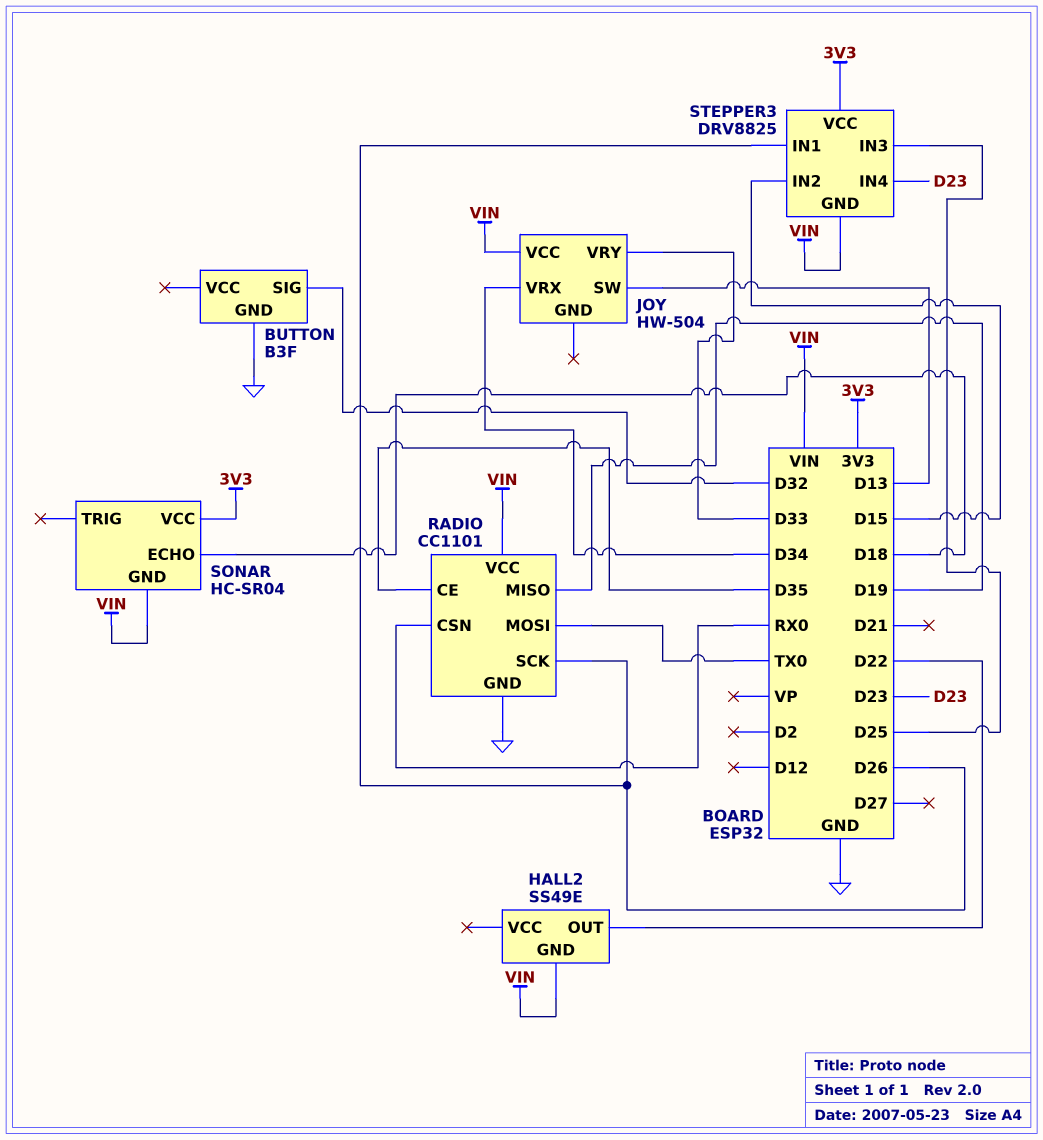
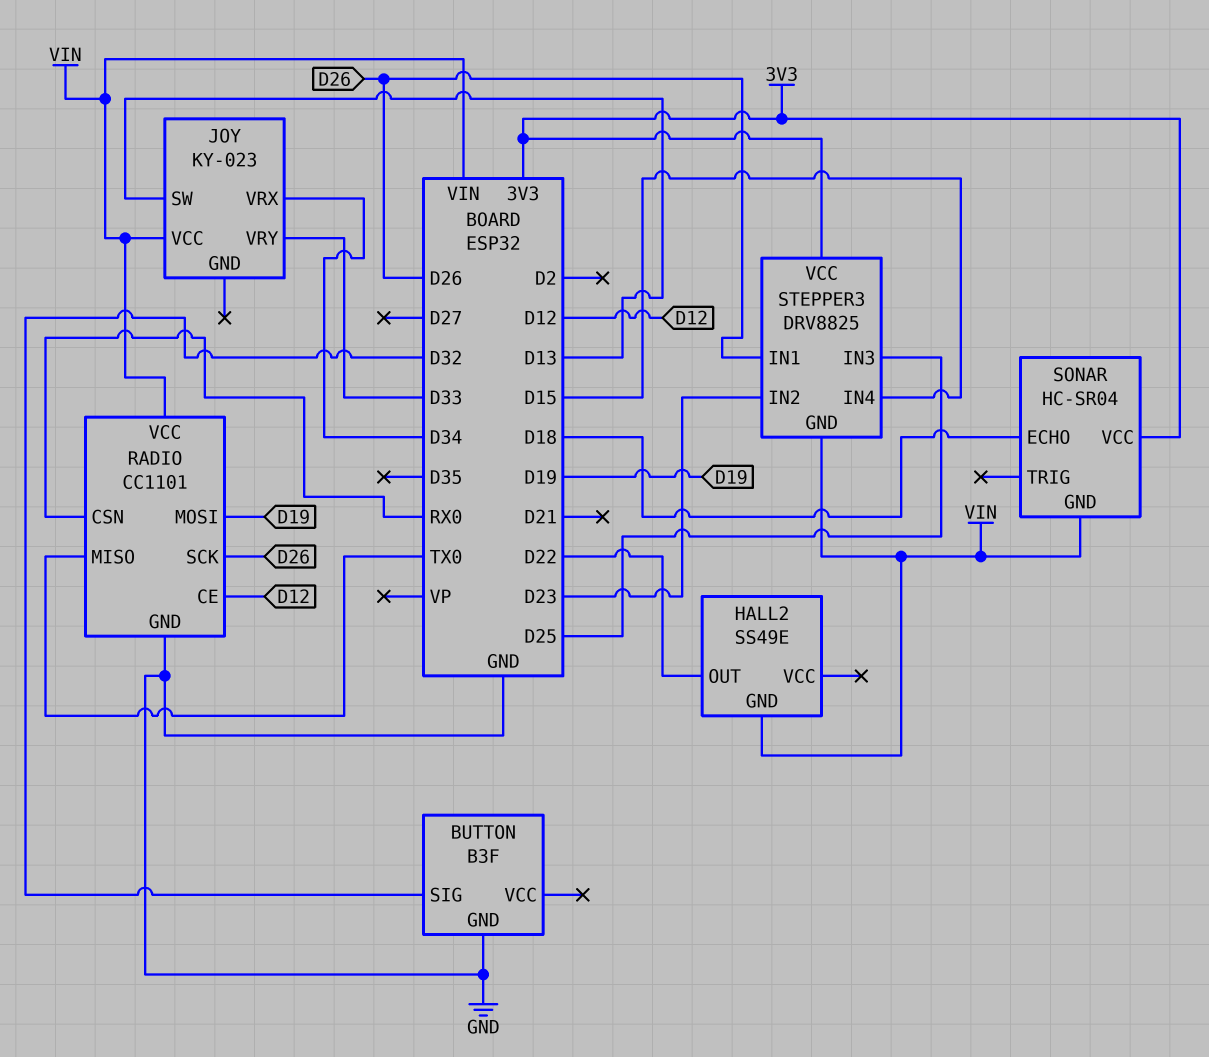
JOY: HW-504 -> KY-023
RADIO pin CE: D35 -> D12
RADIO pin MISO: D19 -> TX0
RADIO pin MOSI: TX0 -> D19
STEPPER3 pin IN2: D15 -> D23
STEPPER3 pin IN4: D23 -> D15

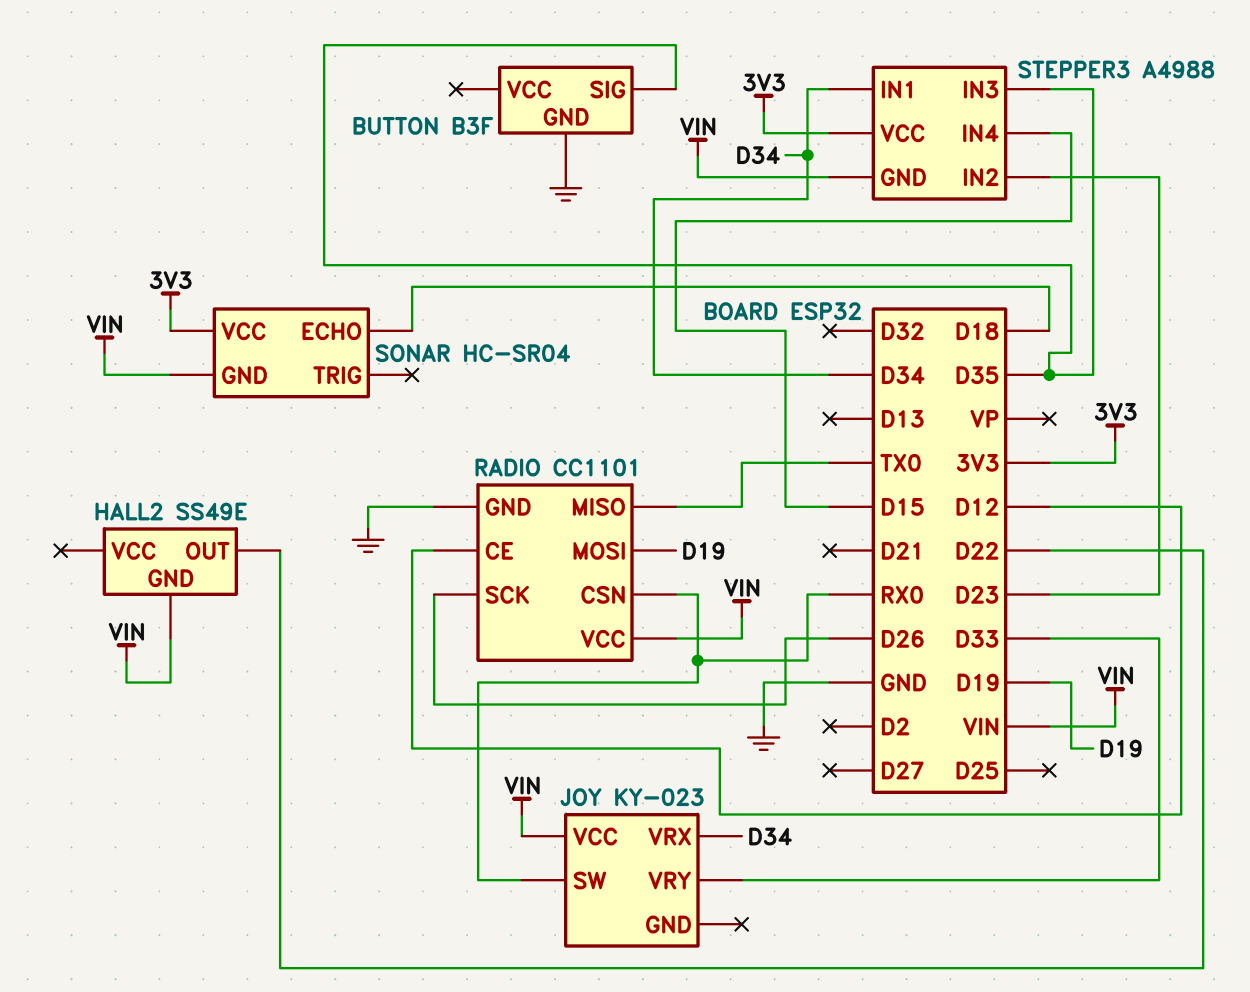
BUTTON pin SIG: D32 -> D35
JOY pin SW: D13 -> RX0
STEPPER3: DRV8825 -> A4988
STEPPER3 pin IN1: D26 -> D34
STEPPER3 pin IN3: D25 -> D35

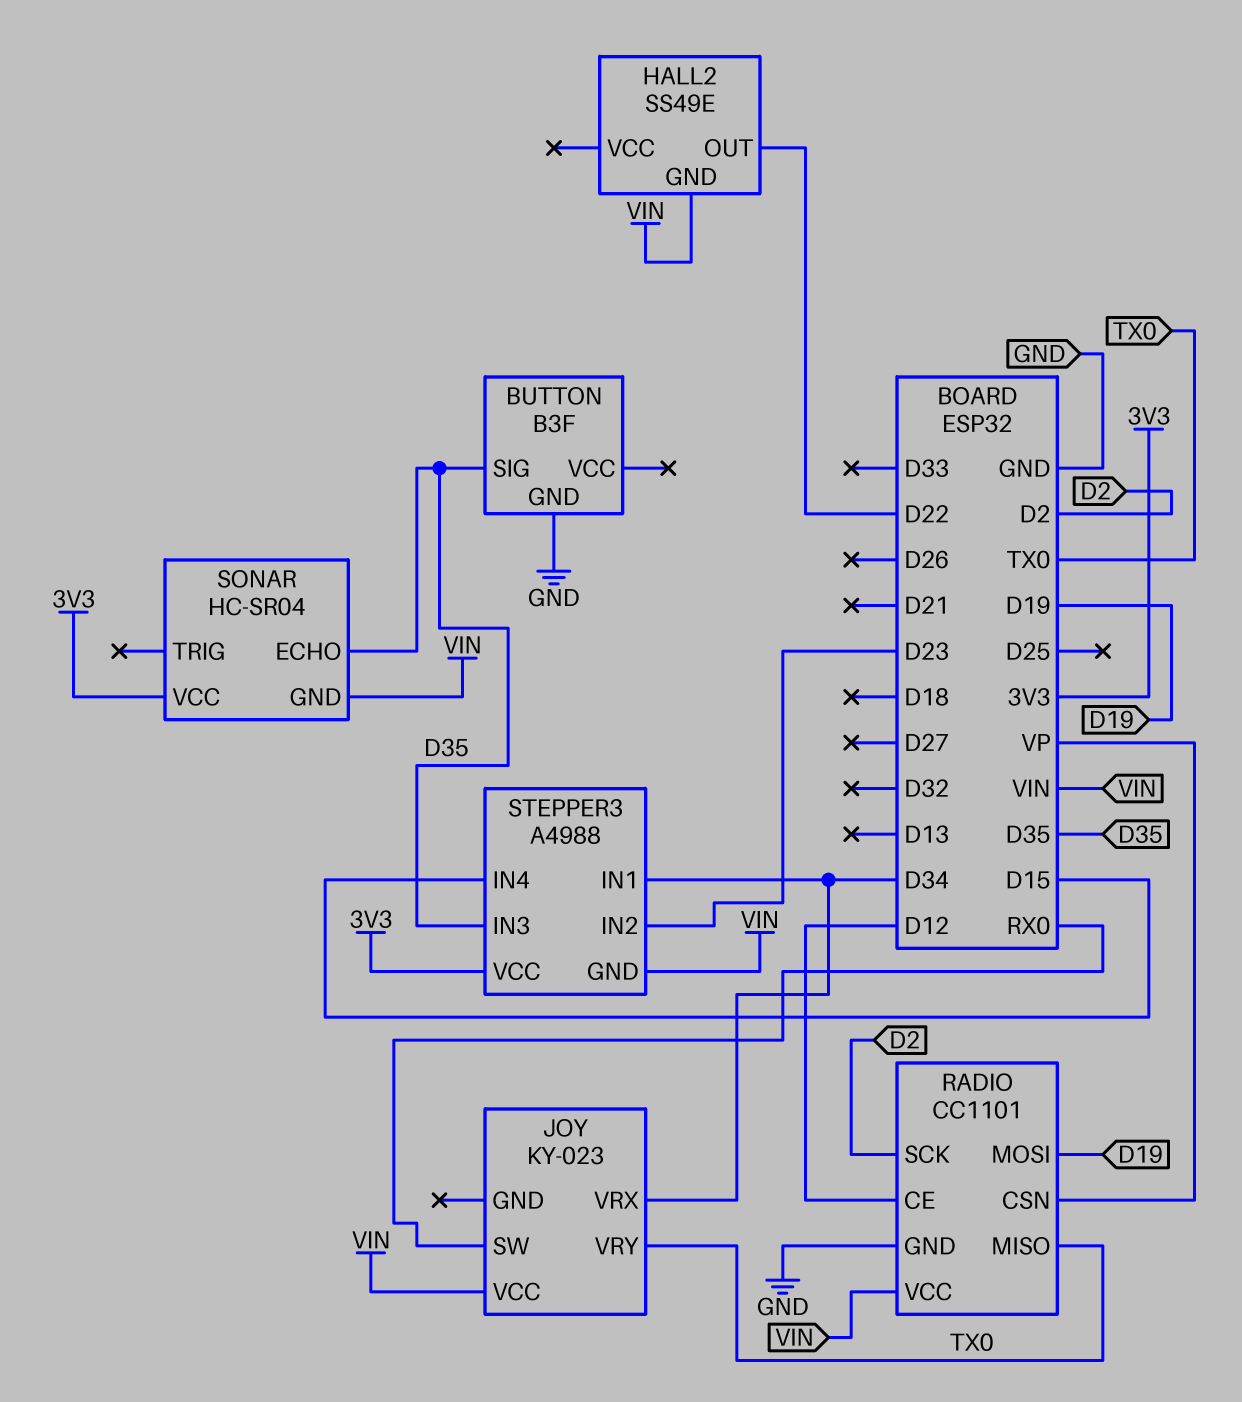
JOY pin VRY: D33 -> TX0
RADIO pin CSN: RX0 -> VP
RADIO pin SCK: D26 -> D2
SONAR pin ECHO: D18 -> D35

